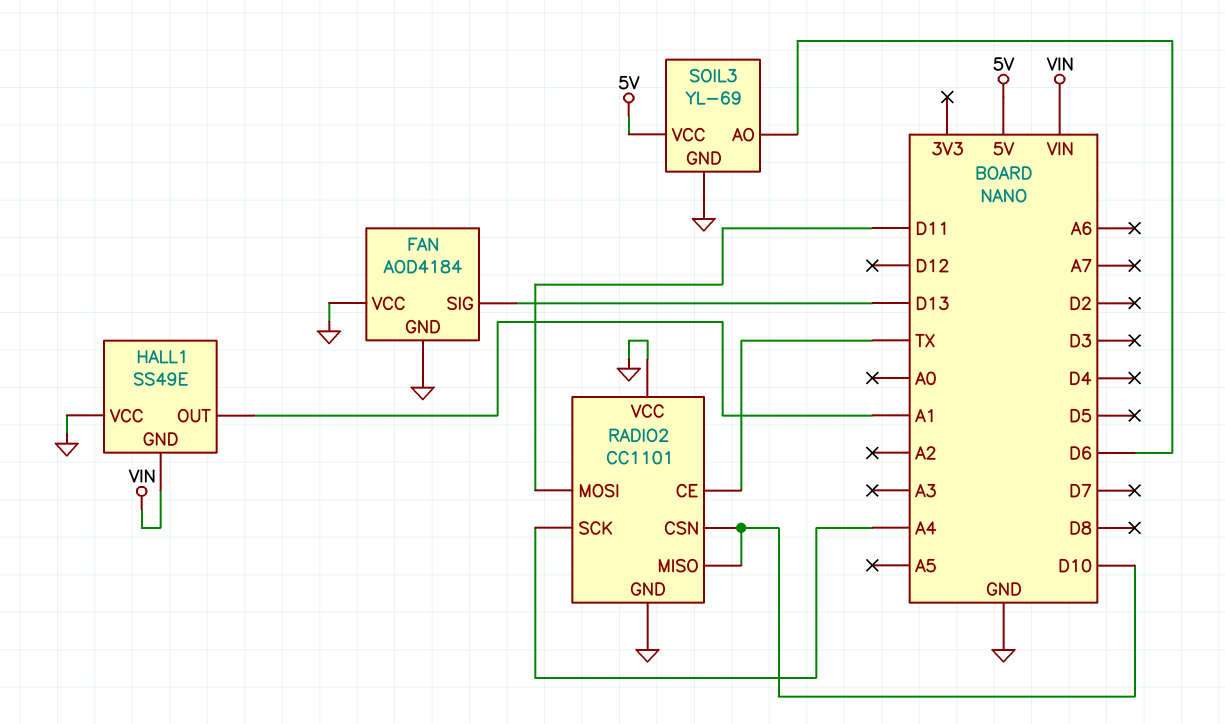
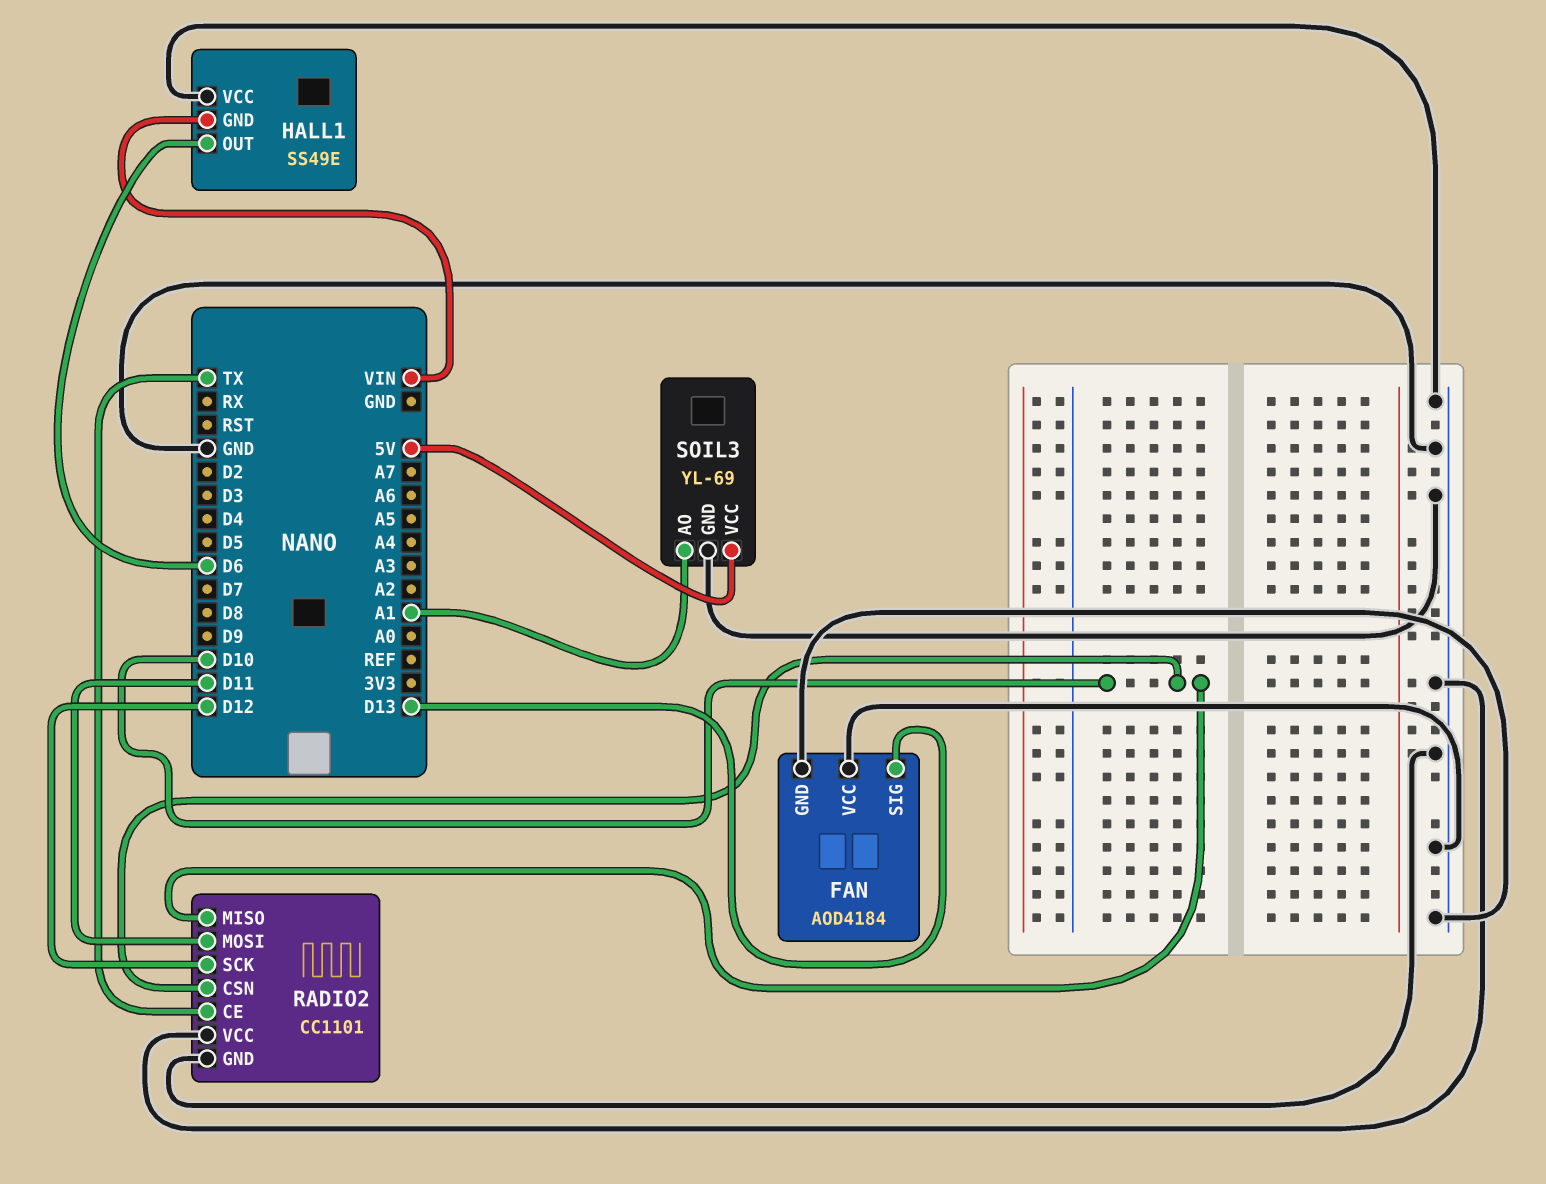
HALL1 pin OUT: A1 -> D6
RADIO2 pin SCK: A4 -> D12
SOIL3 pin AO: D6 -> A1

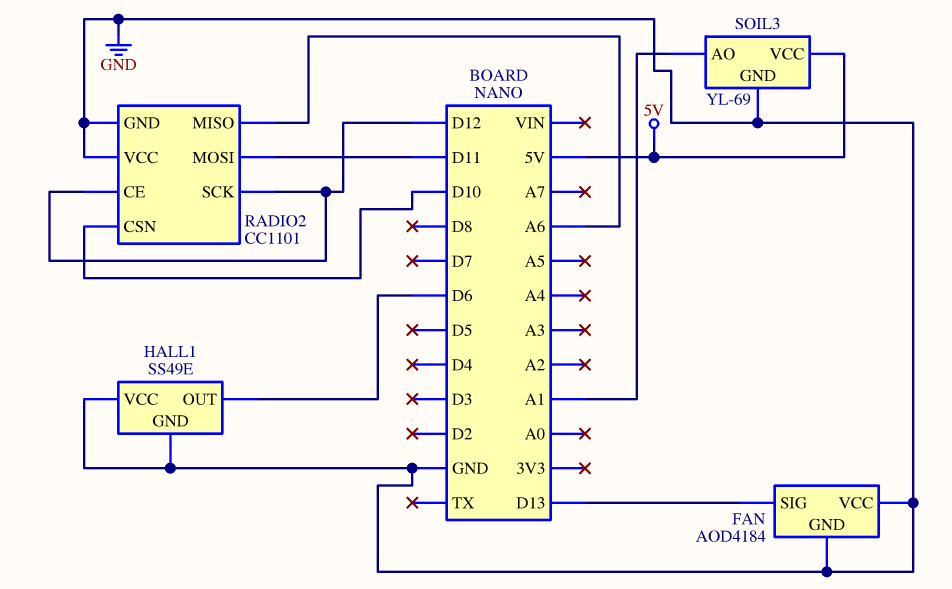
HALL1 pin GND: VIN -> GND
RADIO2 pin CE: TX -> D12
RADIO2 pin MISO: D10 -> A6

